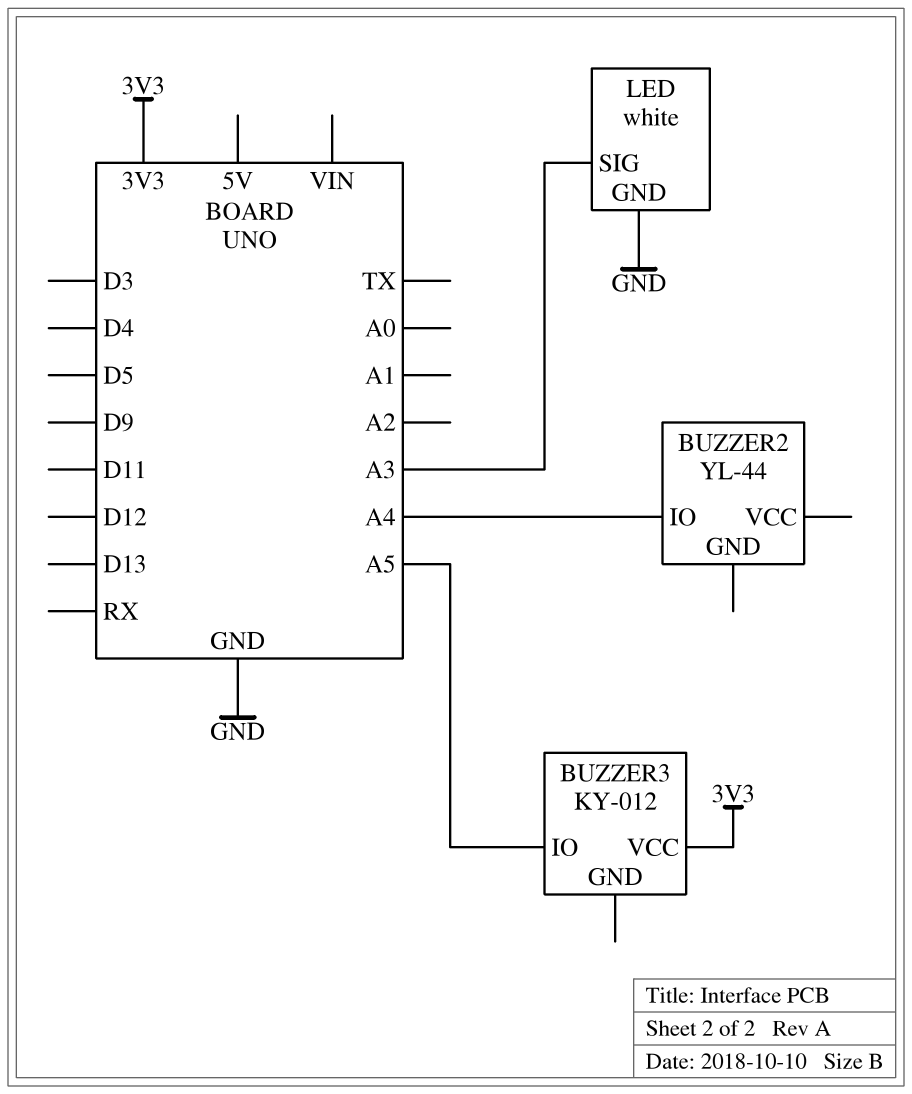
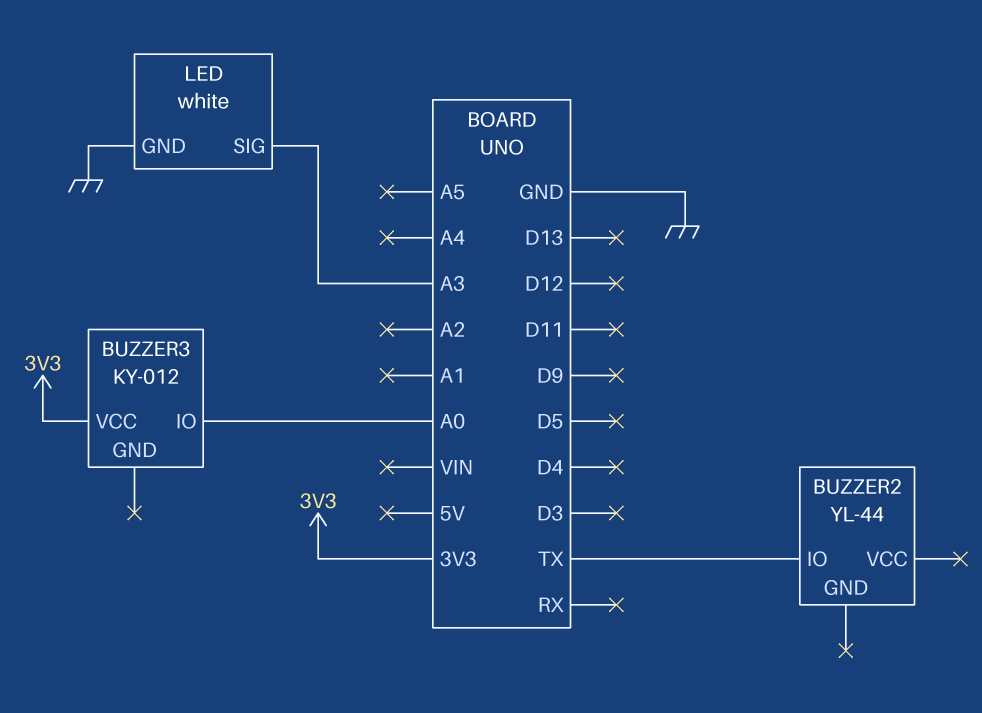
BUZZER2 pin IO: A4 -> TX
BUZZER3 pin IO: A5 -> A0

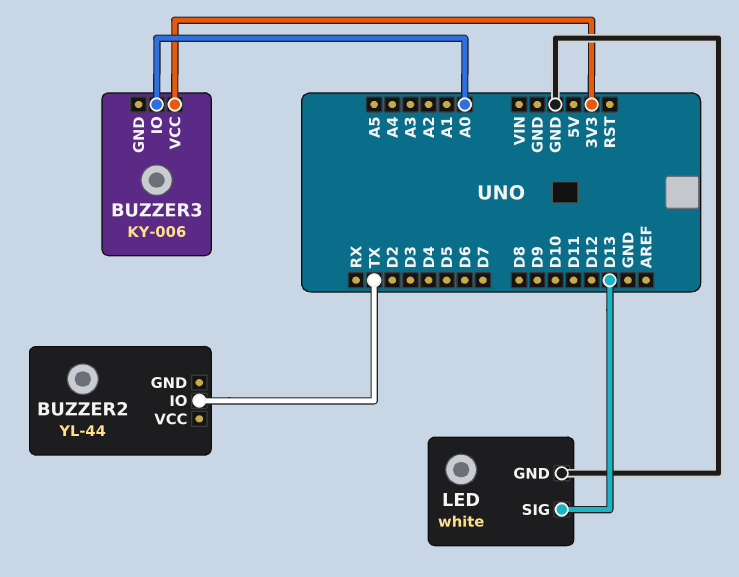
BUZZER3: KY-012 -> KY-006
LED pin SIG: A3 -> D13

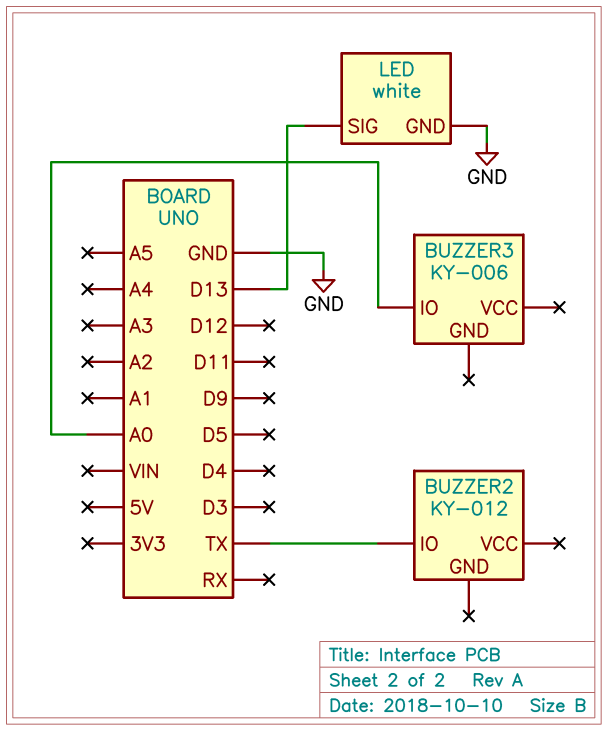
BUZZER2: YL-44 -> KY-012
BUZZER3 pin VCC: 3V3 -> none

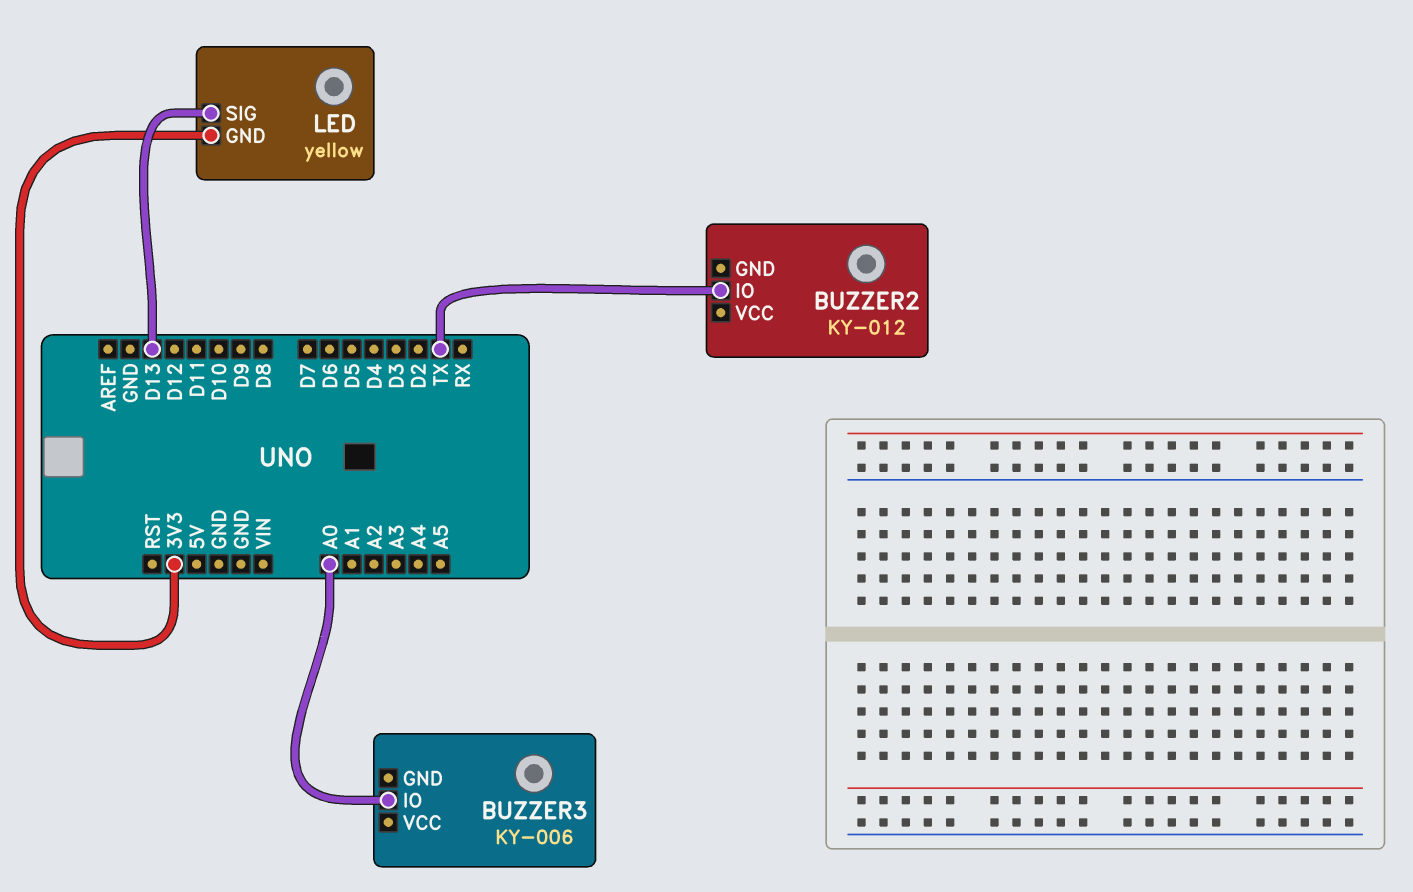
LED: white -> yellow
LED pin GND: GND -> 3V3

